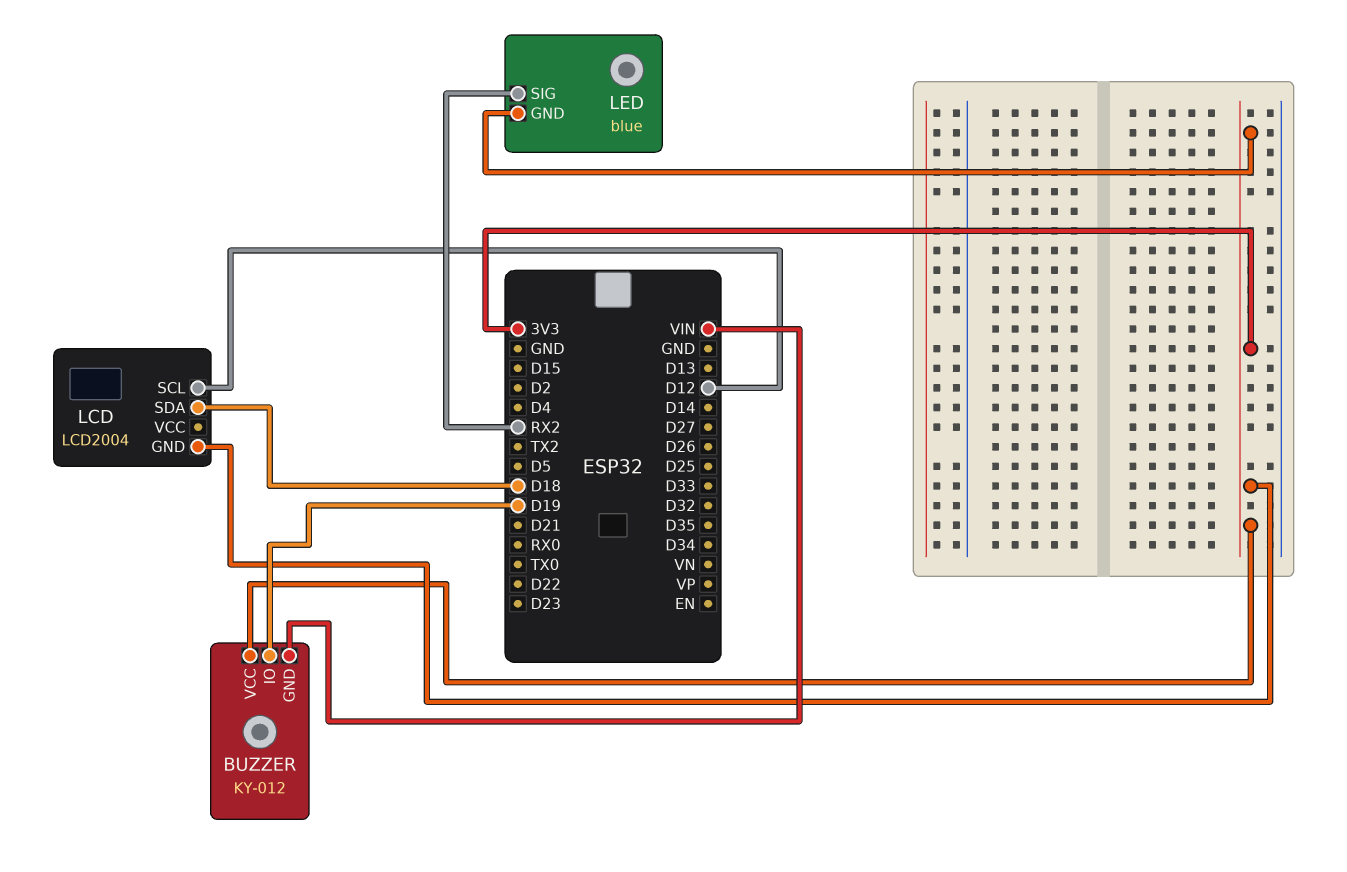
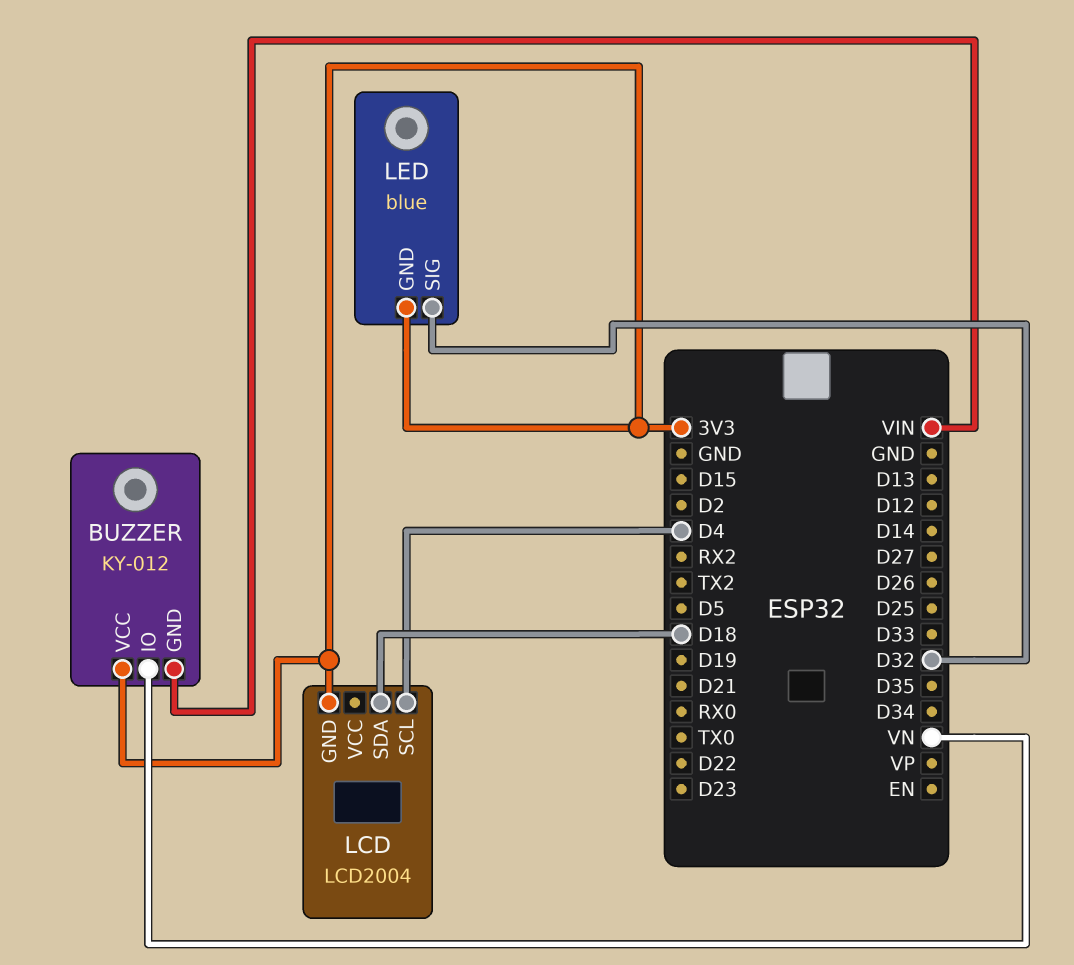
BUZZER pin IO: D19 -> VN
LCD pin SCL: D12 -> D4
LED pin SIG: RX2 -> D32

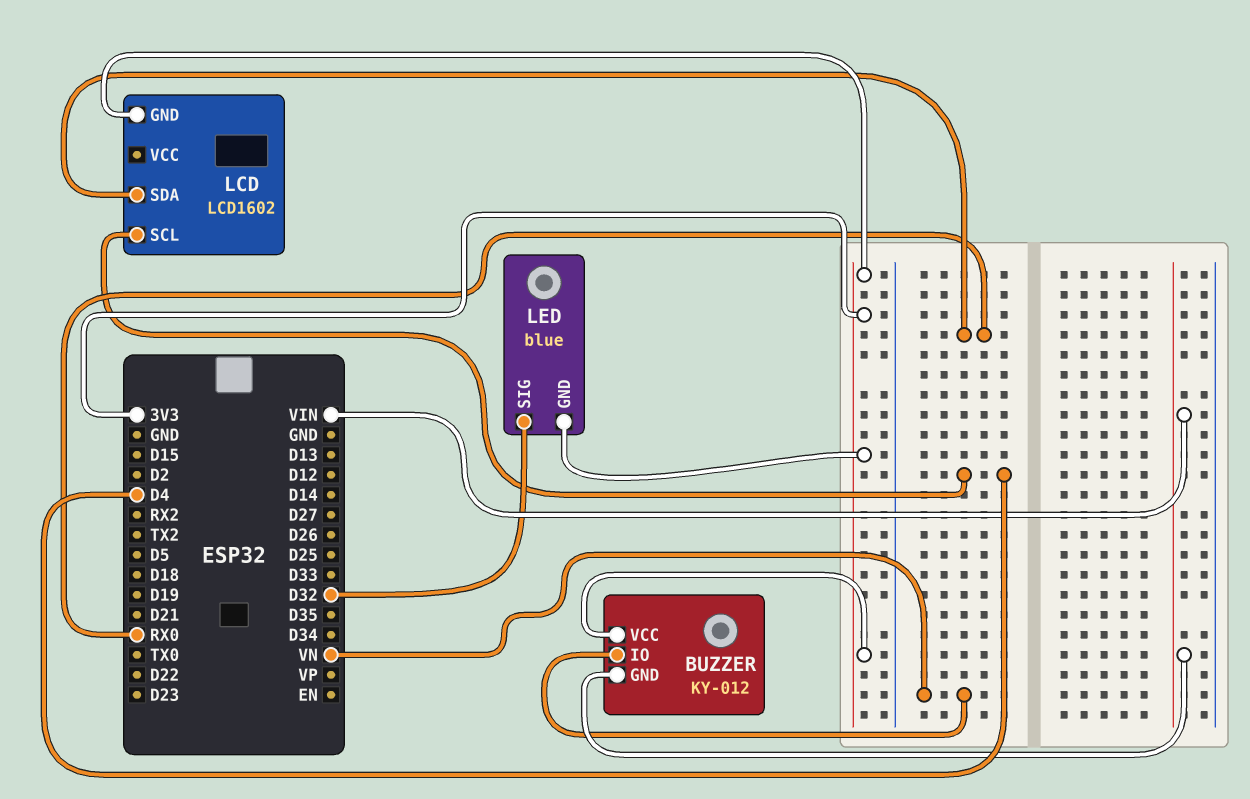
LCD: LCD2004 -> LCD1602
LCD pin SDA: D18 -> RX0

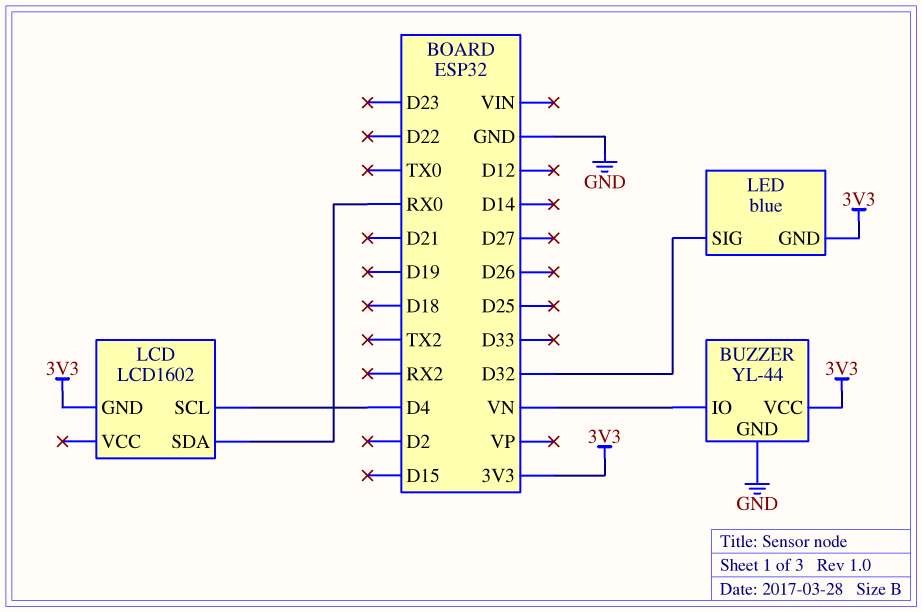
BUZZER: KY-012 -> YL-44
BUZZER pin GND: VIN -> GND

